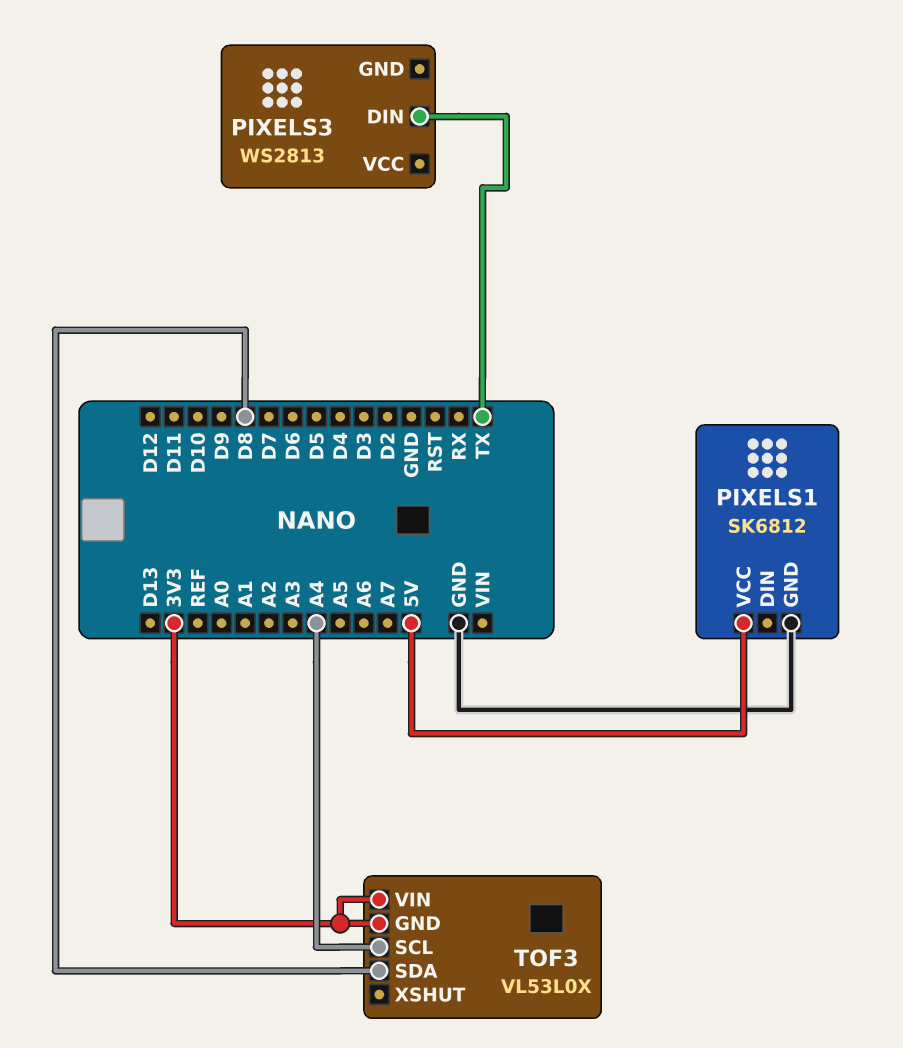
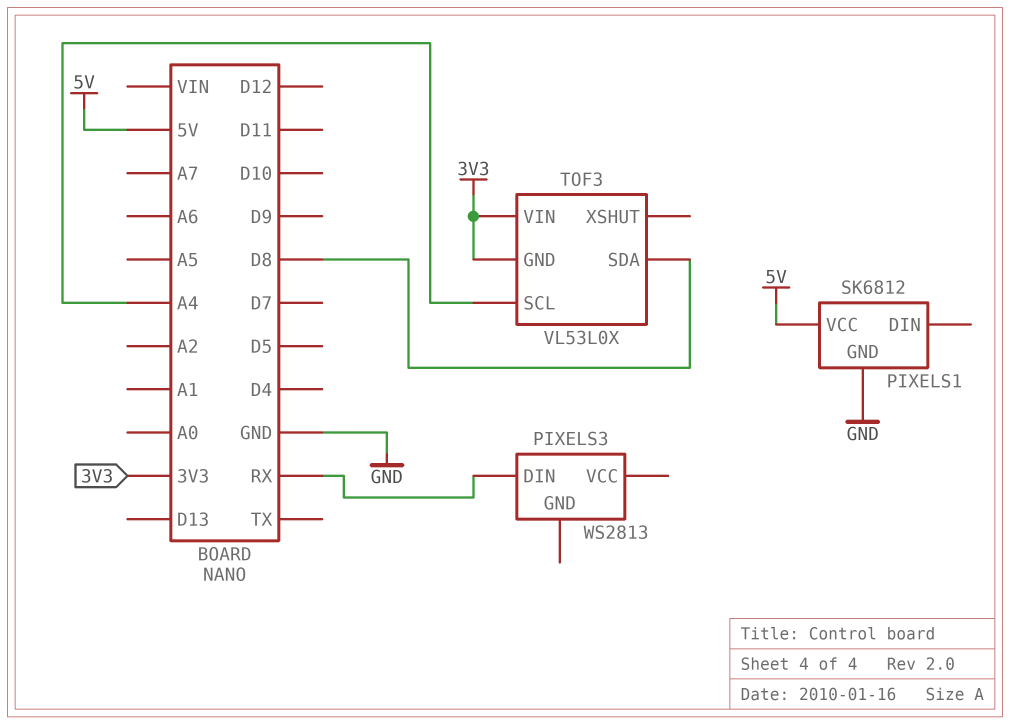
PIXELS3 pin DIN: TX -> RX

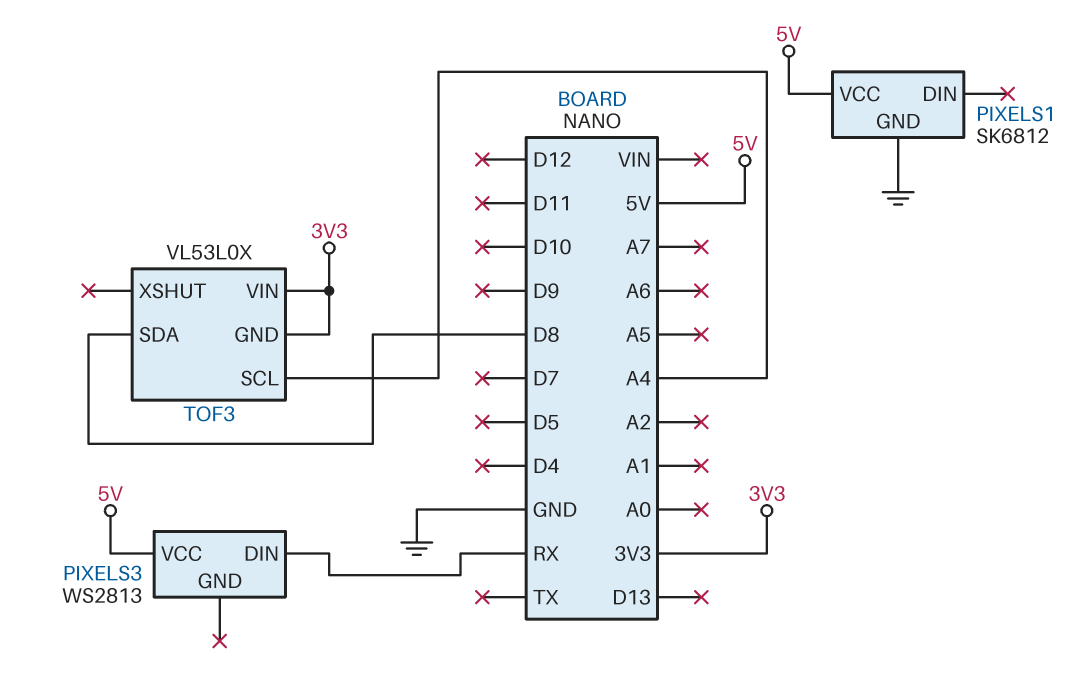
PIXELS3 pin VCC: none -> 5V

